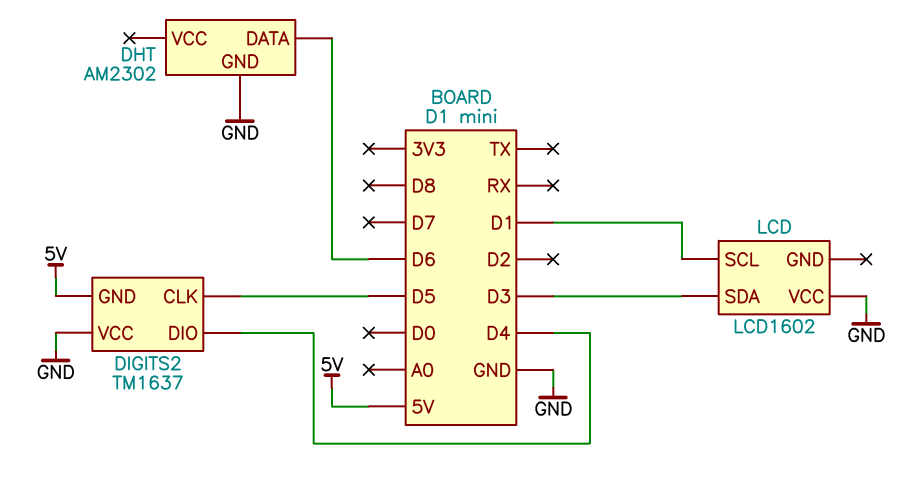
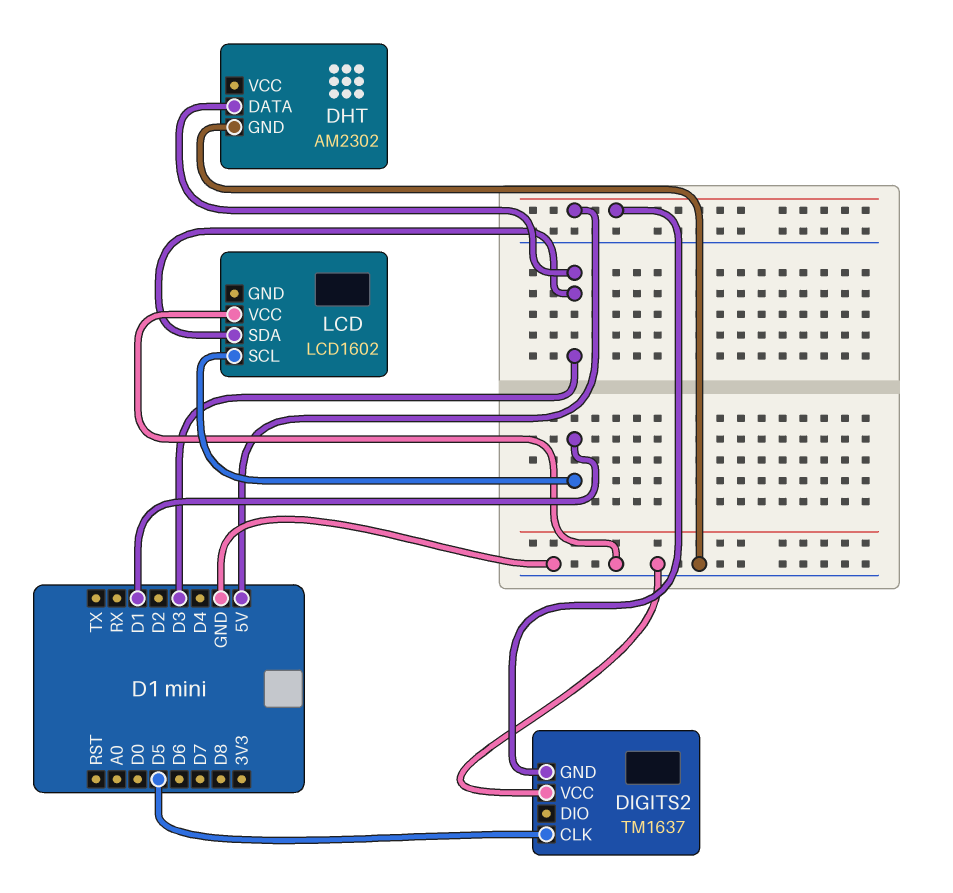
DHT pin DATA: D6 -> D3
DIGITS2 pin DIO: D4 -> none

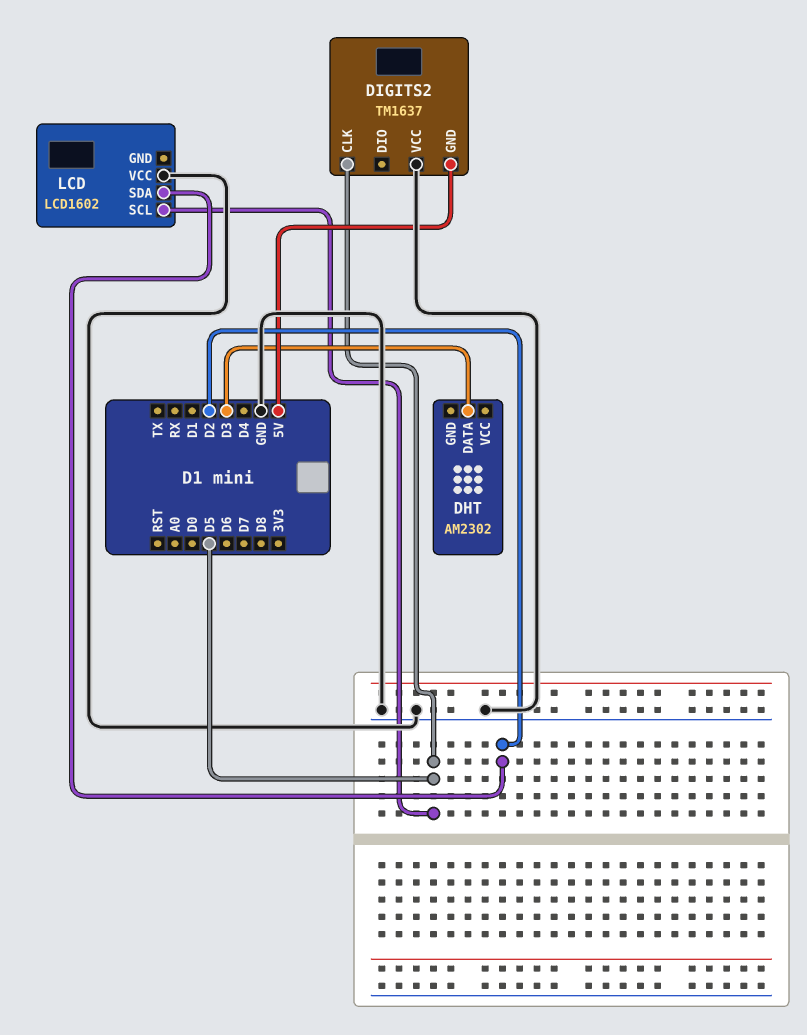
DHT pin GND: GND -> none
LCD pin SCL: D1 -> D5
LCD pin SDA: D3 -> D2

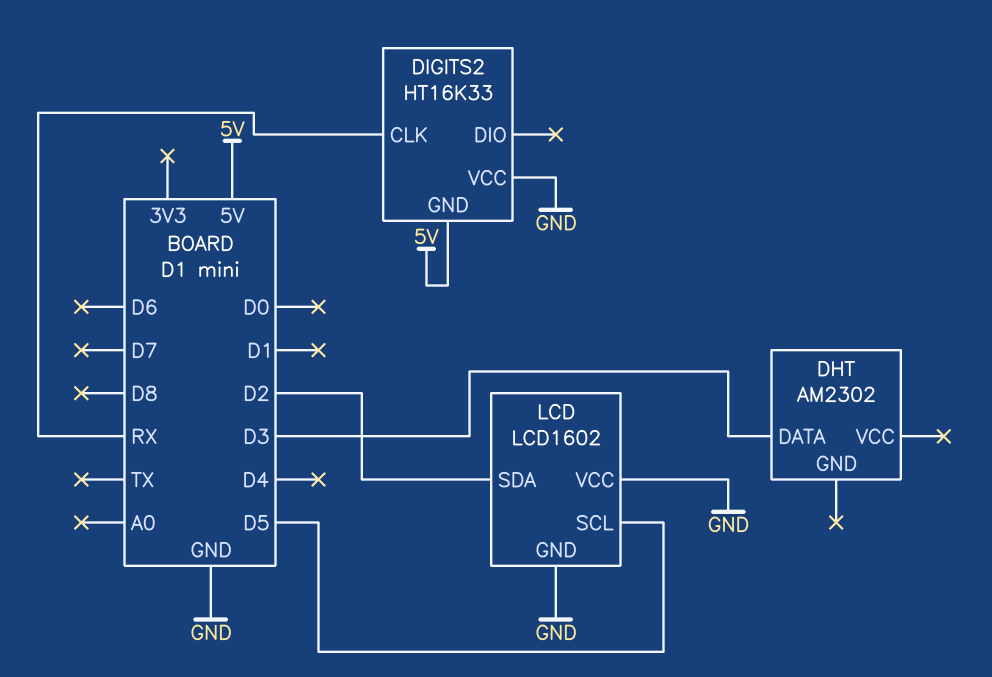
DIGITS2: TM1637 -> HT16K33
DIGITS2 pin CLK: D5 -> RX
LCD pin GND: none -> GND

